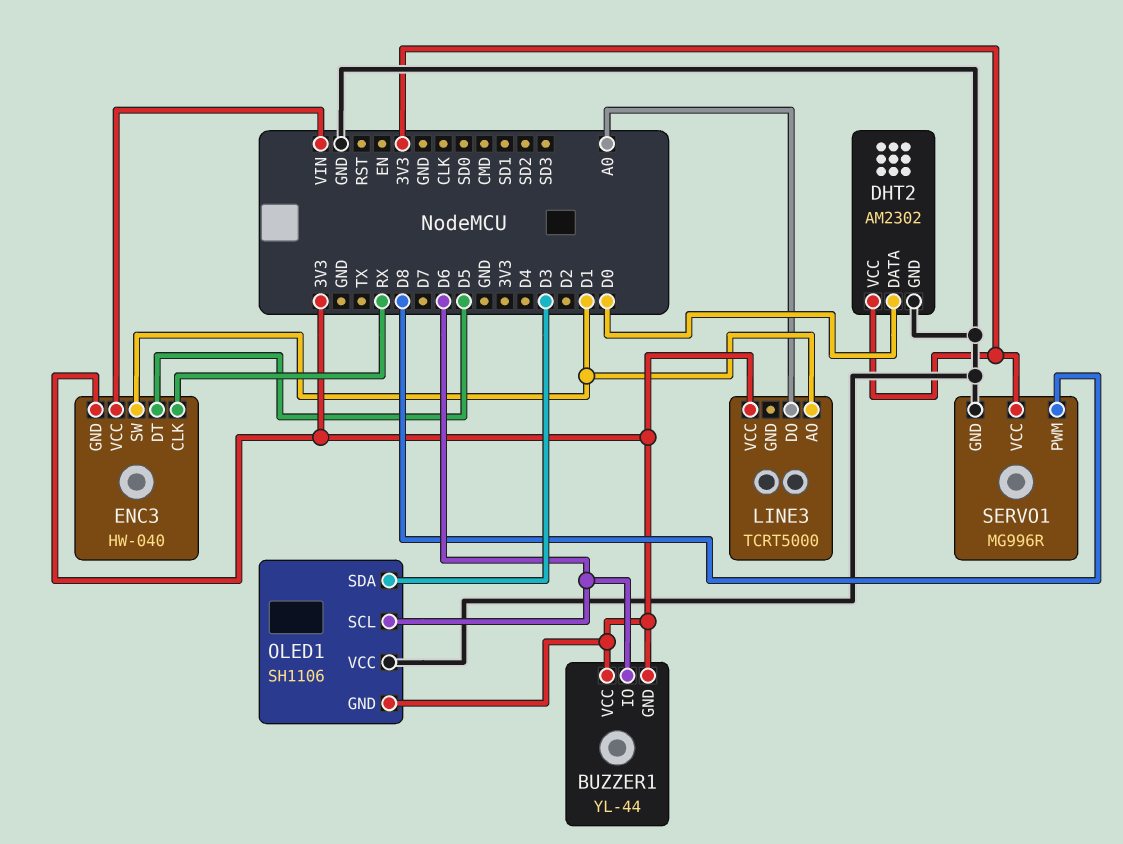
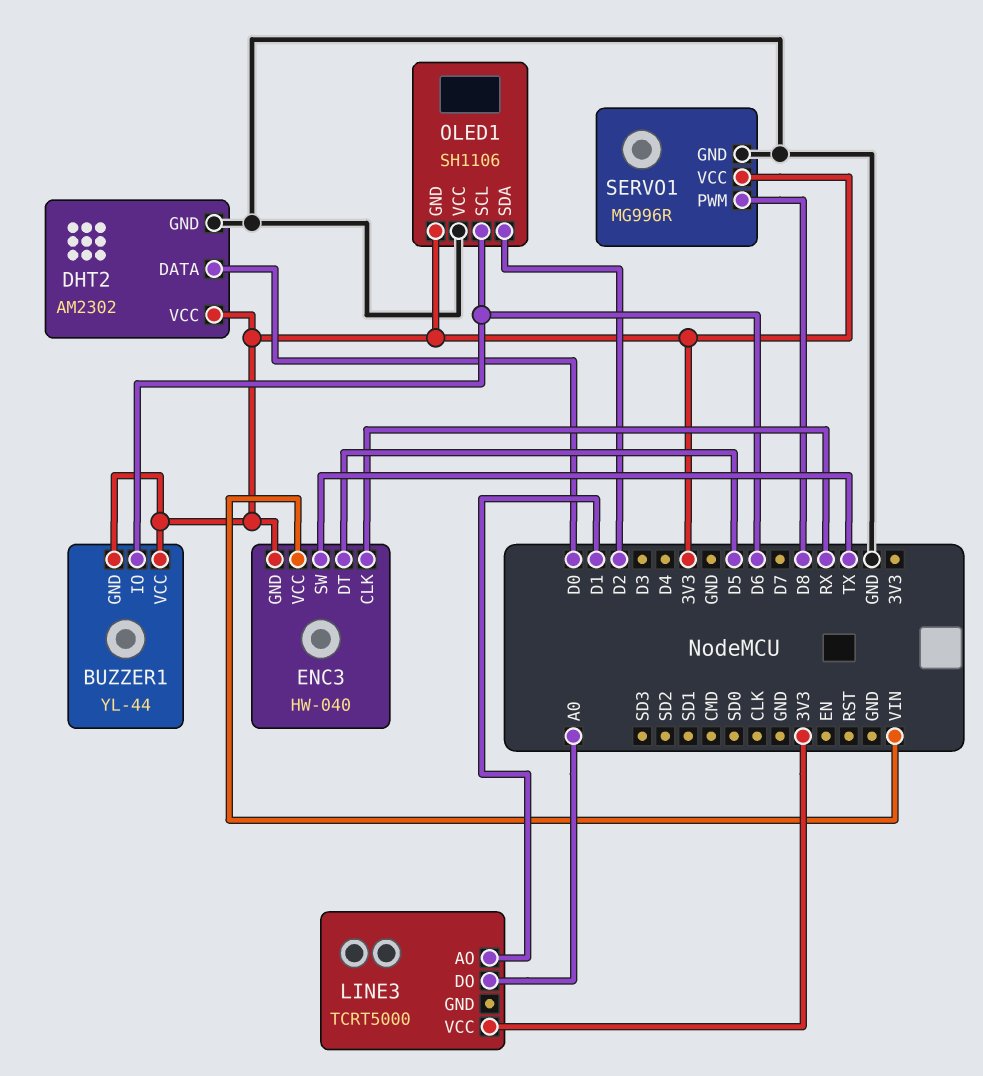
ENC3 pin SW: D1 -> TX
OLED1 pin SDA: D3 -> D2

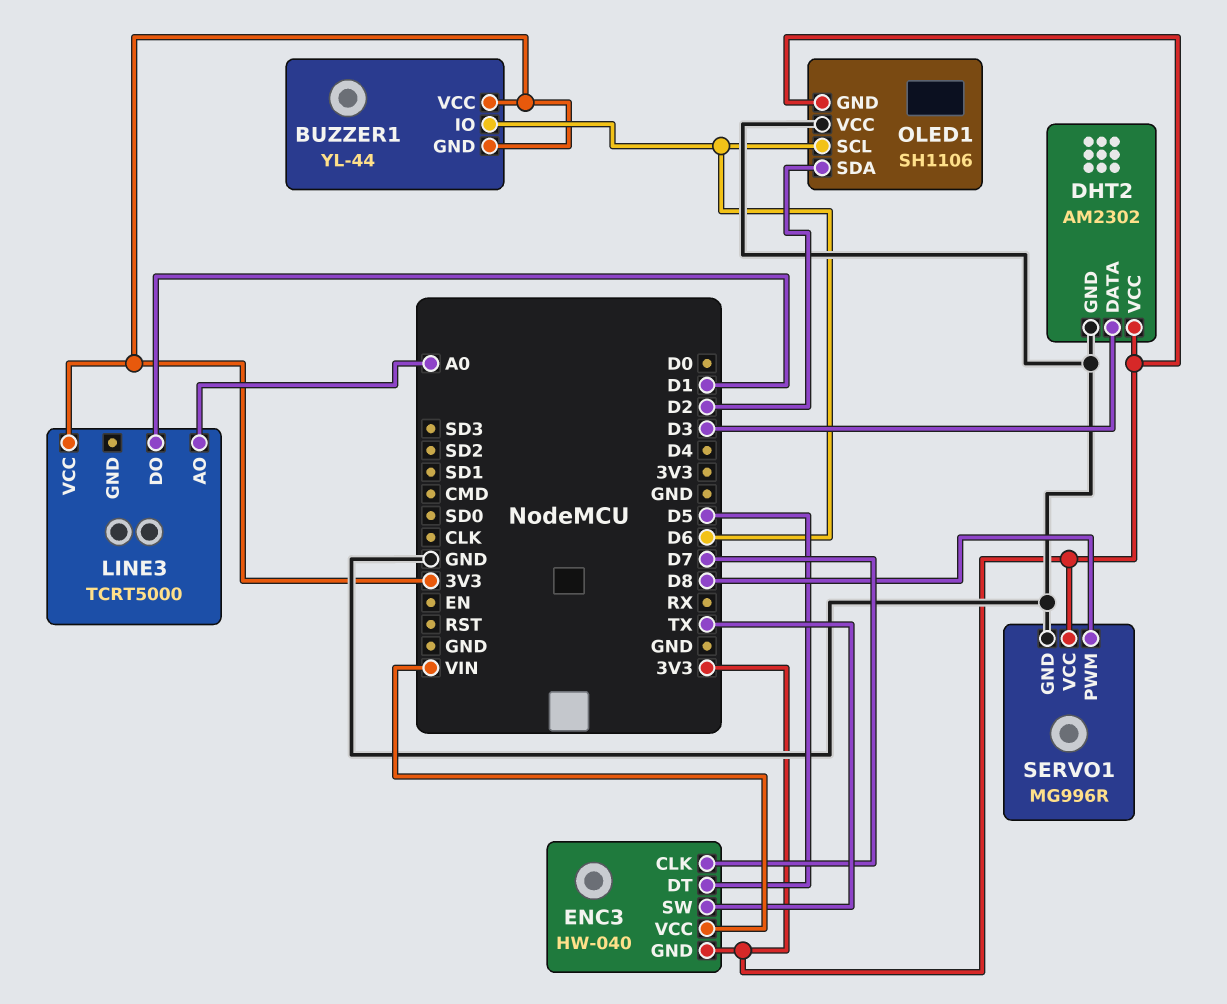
DHT2 pin DATA: D0 -> D3
ENC3 pin CLK: RX -> D7
LINE3 pin AO: D1 -> A0
LINE3 pin DO: A0 -> D1

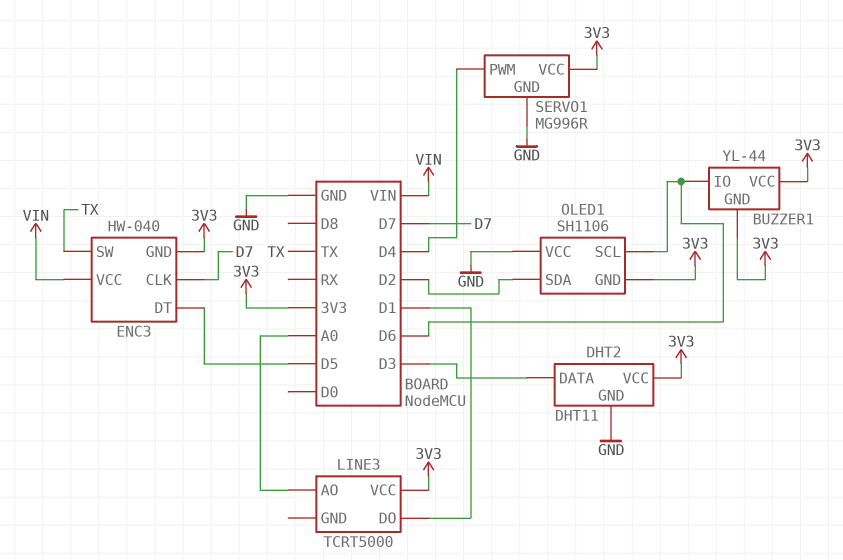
DHT2: AM2302 -> DHT11
SERVO1 pin PWM: D8 -> D4

